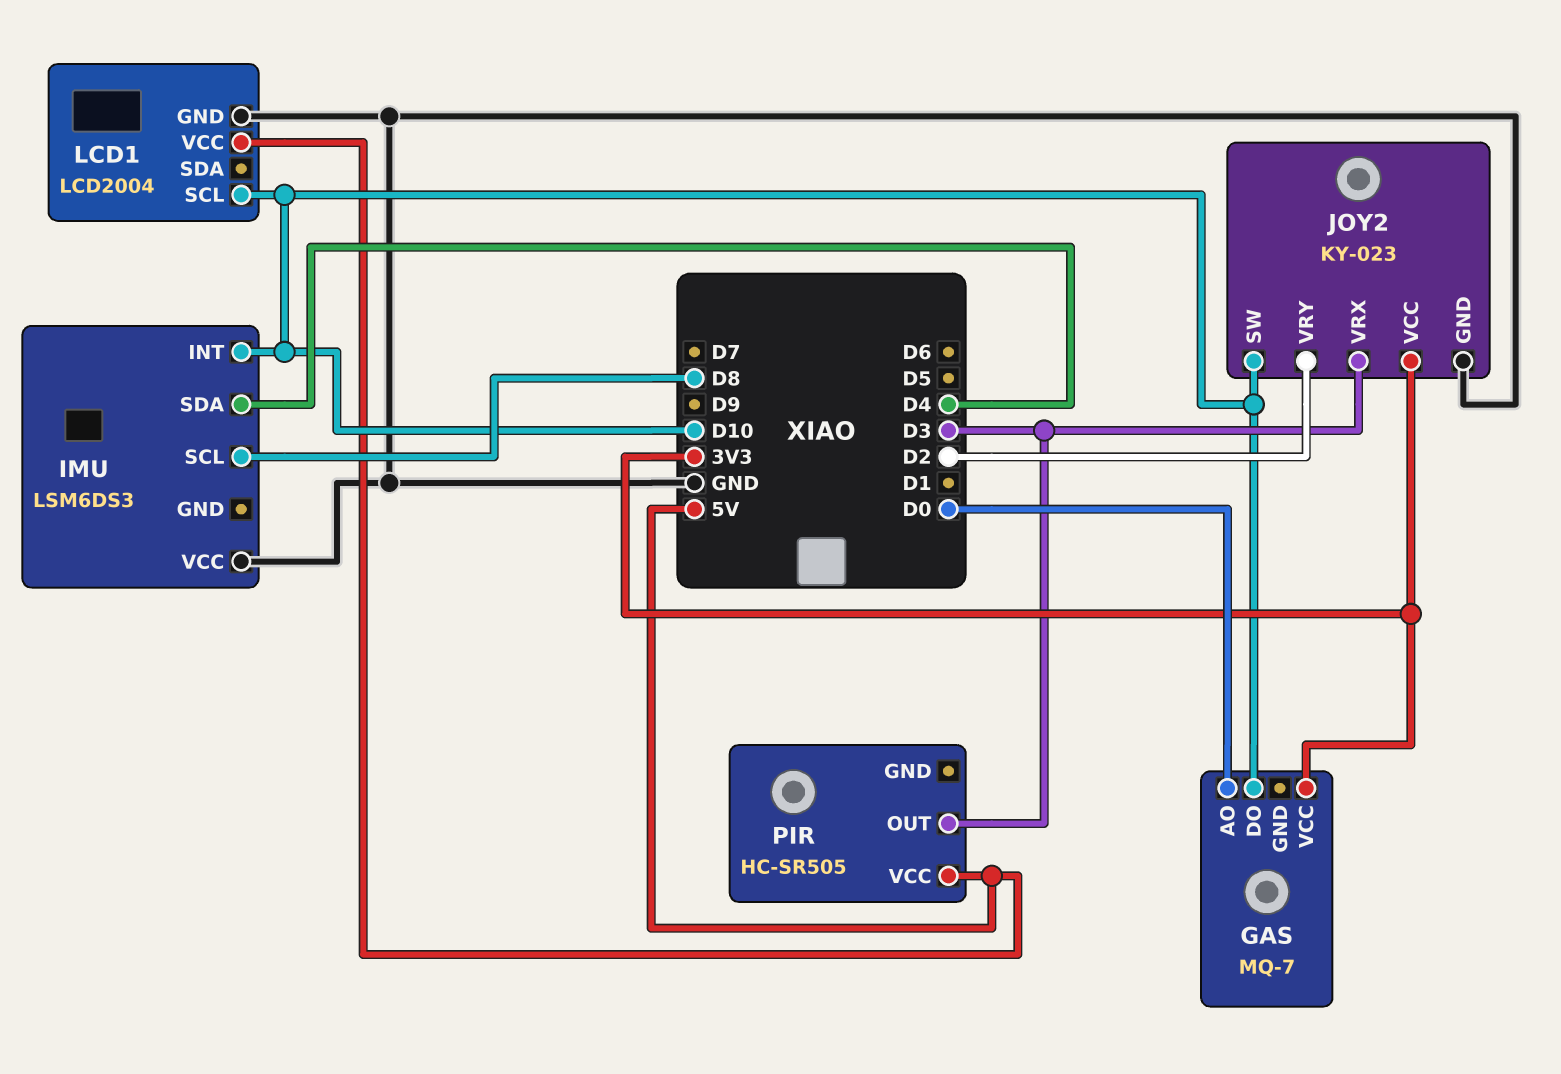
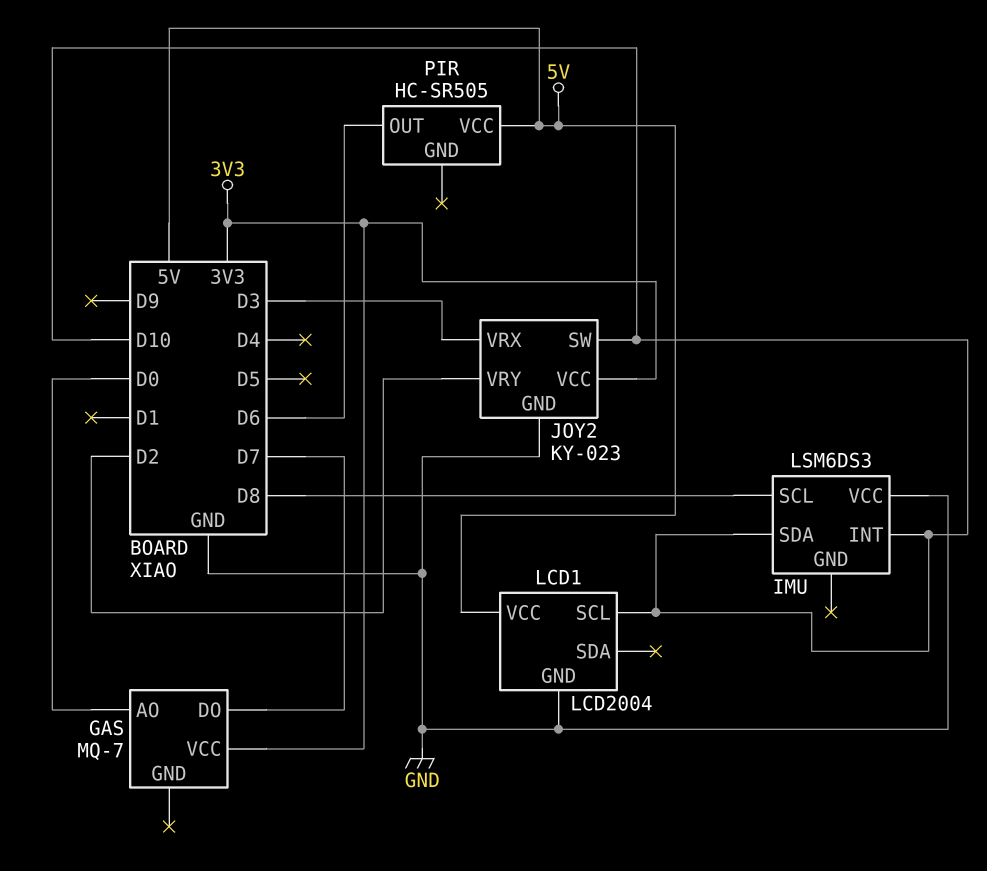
GAS pin DO: D10 -> D7
IMU pin SDA: D4 -> D10
PIR pin OUT: D3 -> D6

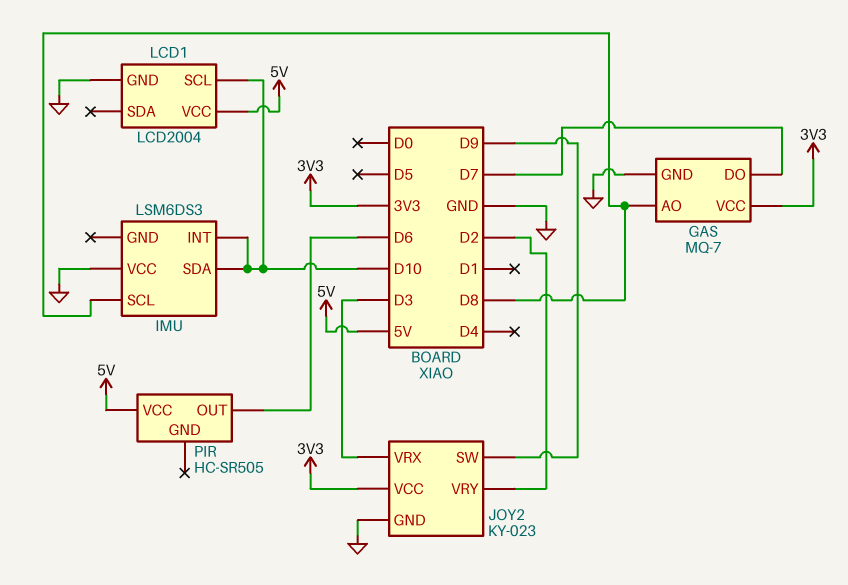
GAS pin AO: D0 -> D8
GAS pin GND: none -> GND
JOY2 pin SW: D10 -> D9

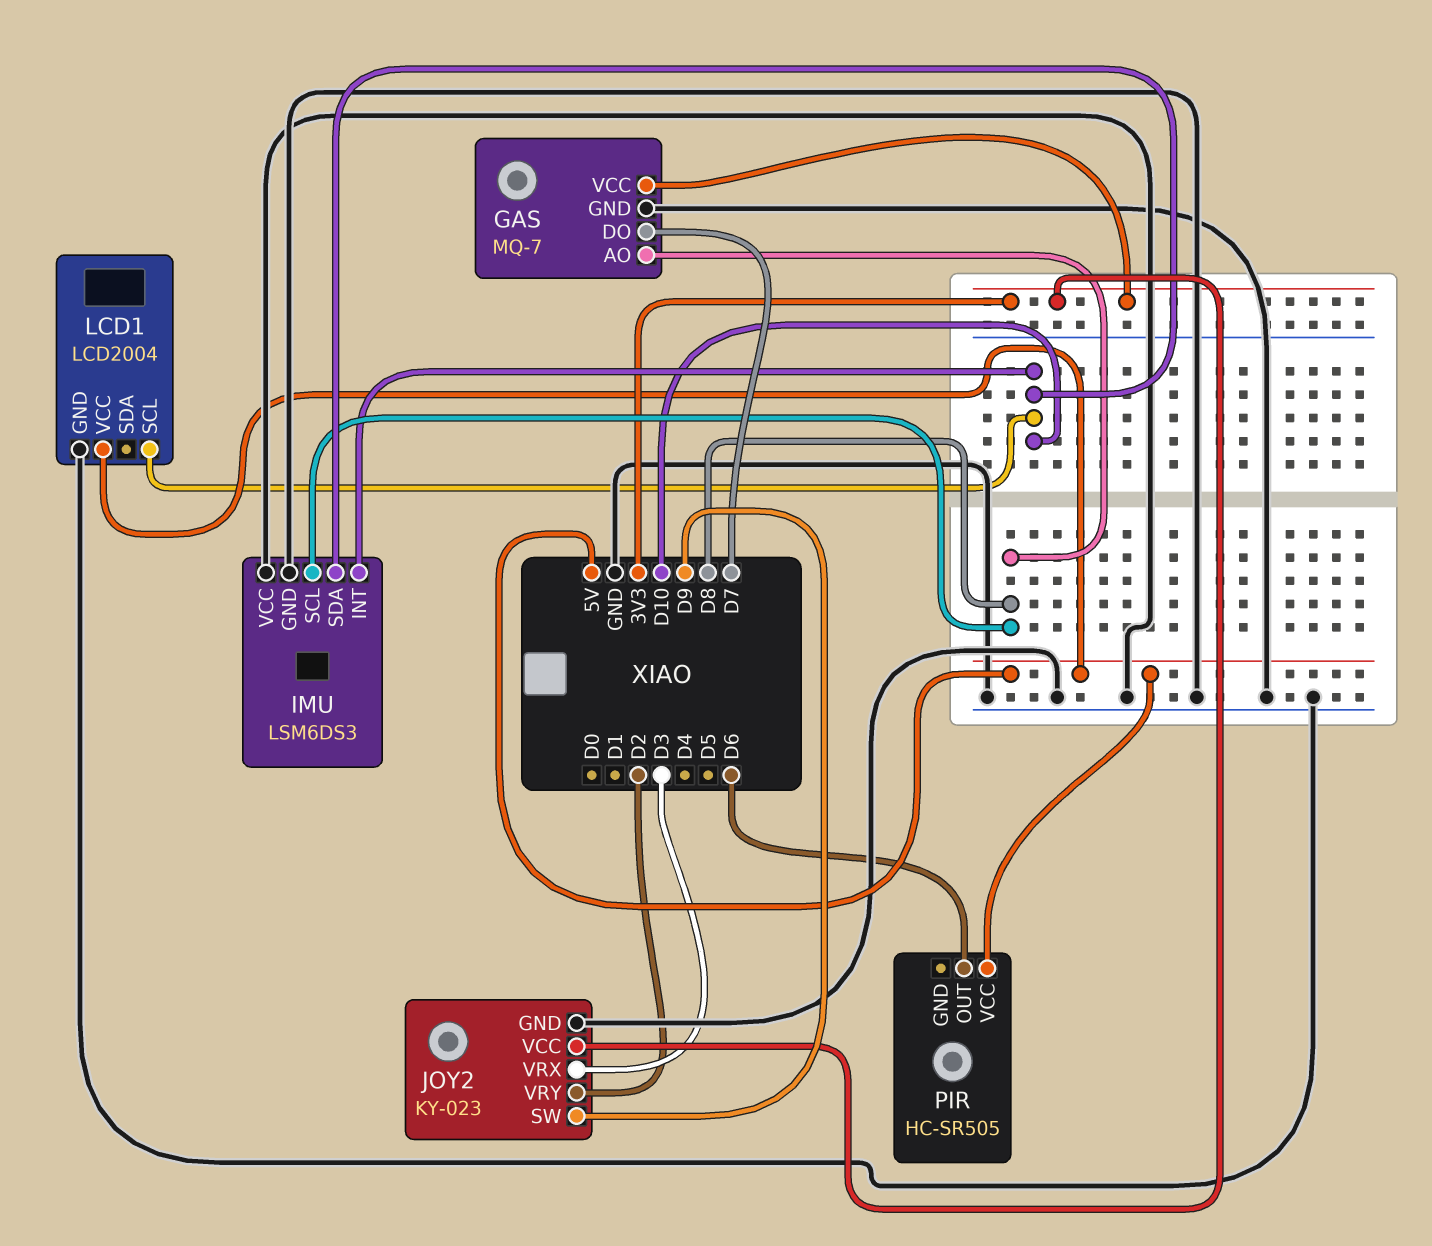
IMU pin GND: none -> GND

